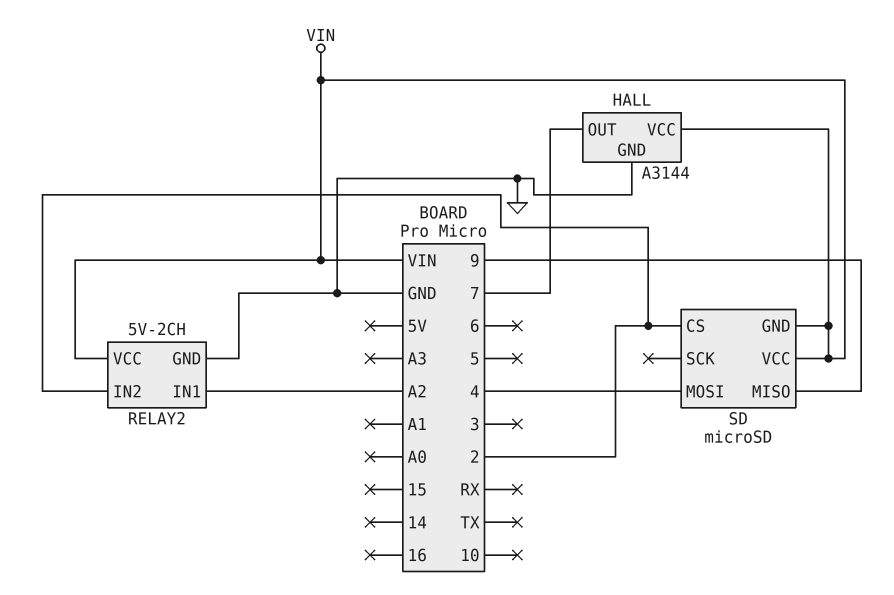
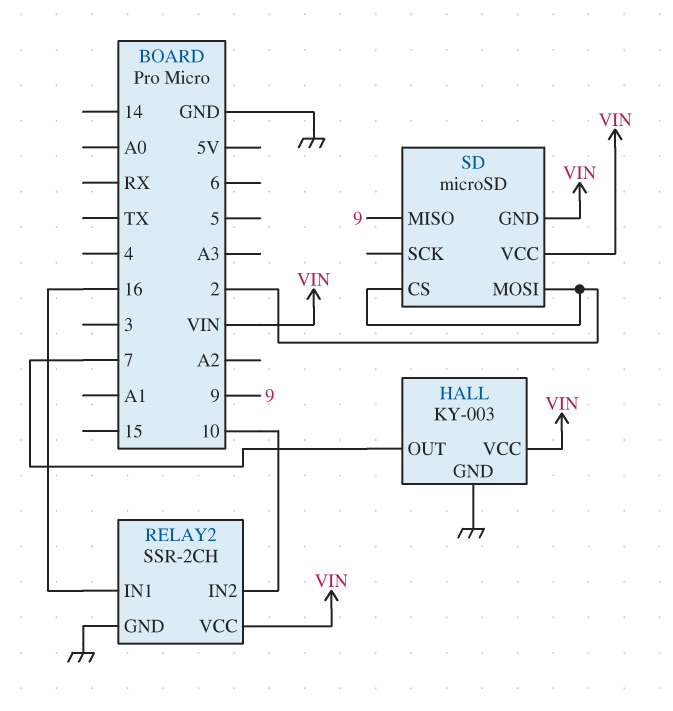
HALL: A3144 -> KY-003
RELAY2: 5V-2CH -> SSR-2CH
RELAY2 pin IN1: A2 -> 16
RELAY2 pin IN2: 2 -> 10
SD pin MOSI: 4 -> 2

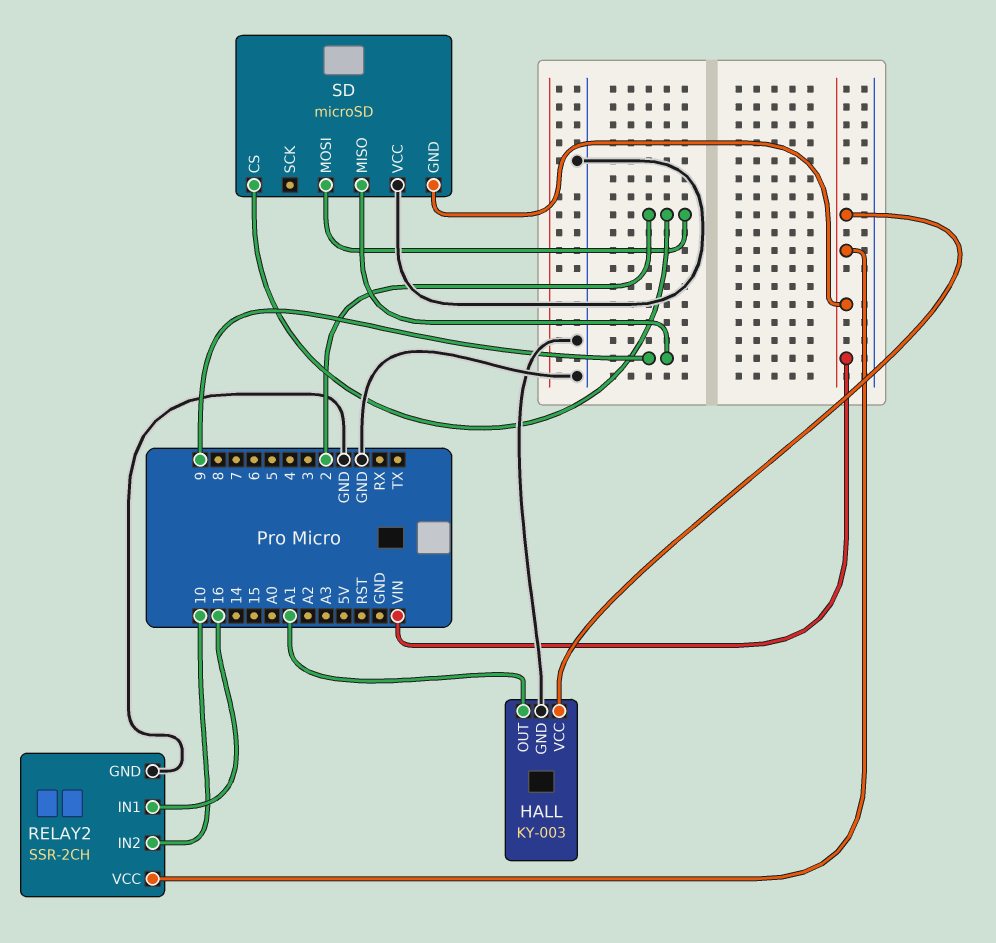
HALL pin OUT: 7 -> A1
SD pin VCC: VIN -> GND

